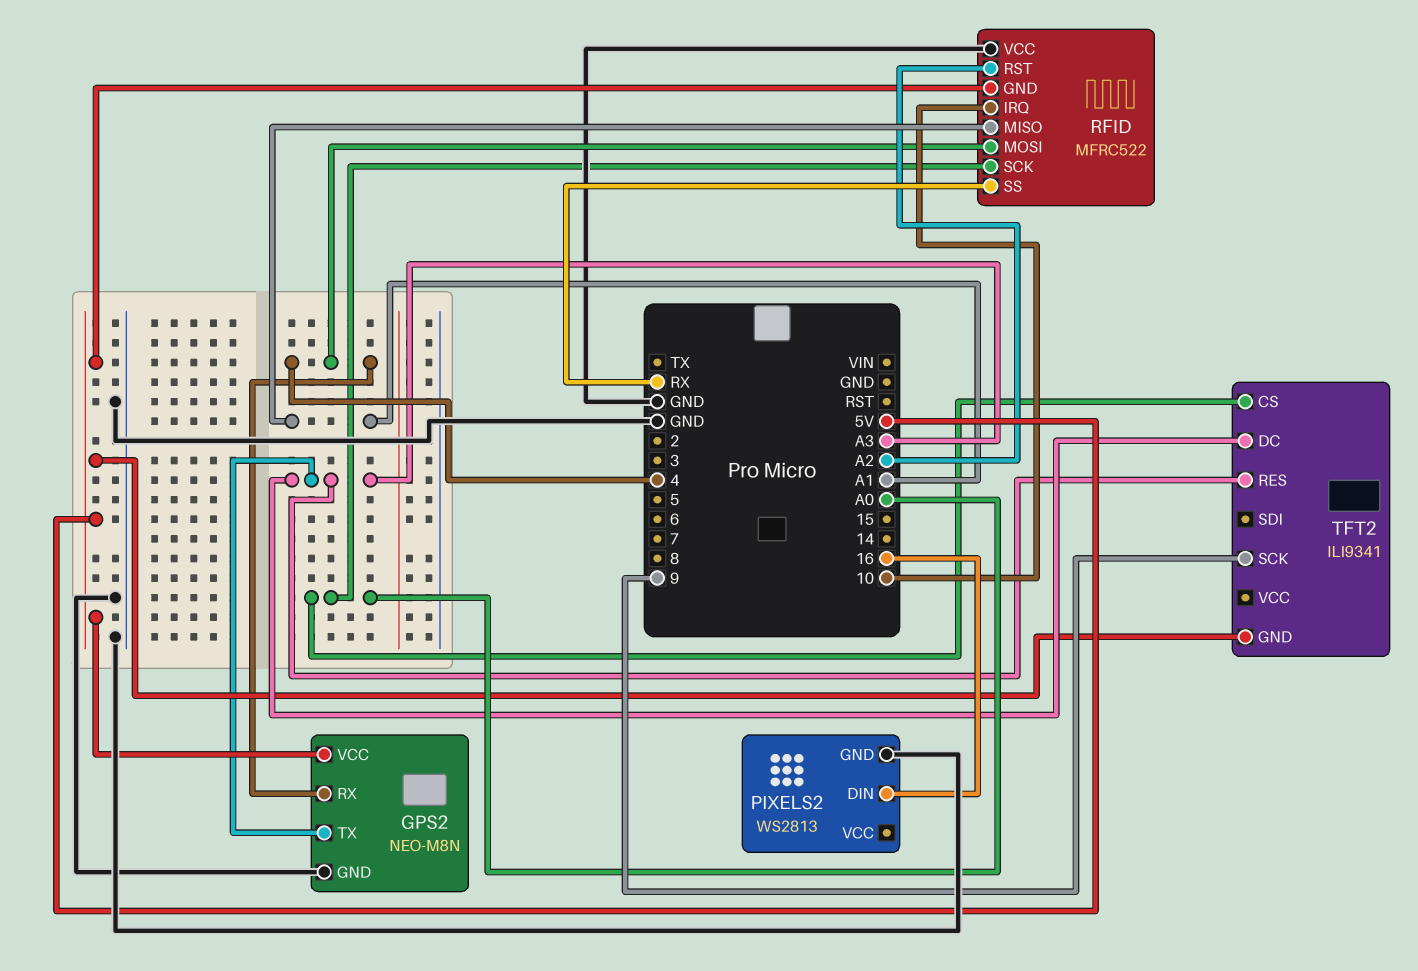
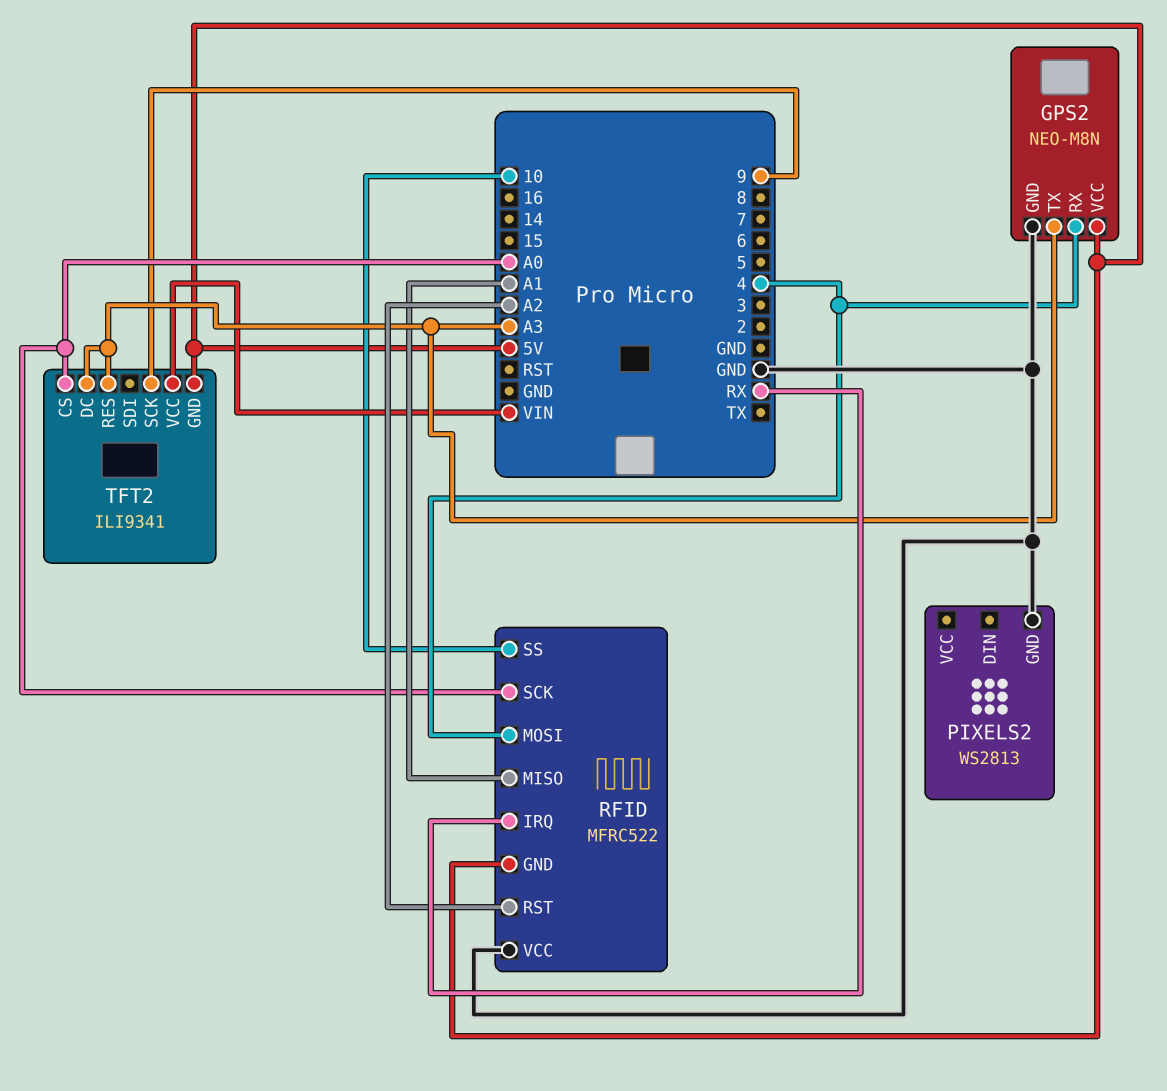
PIXELS2 pin DIN: 16 -> none
RFID pin IRQ: 10 -> RX
RFID pin SS: RX -> 10
TFT2 pin VCC: none -> VIN

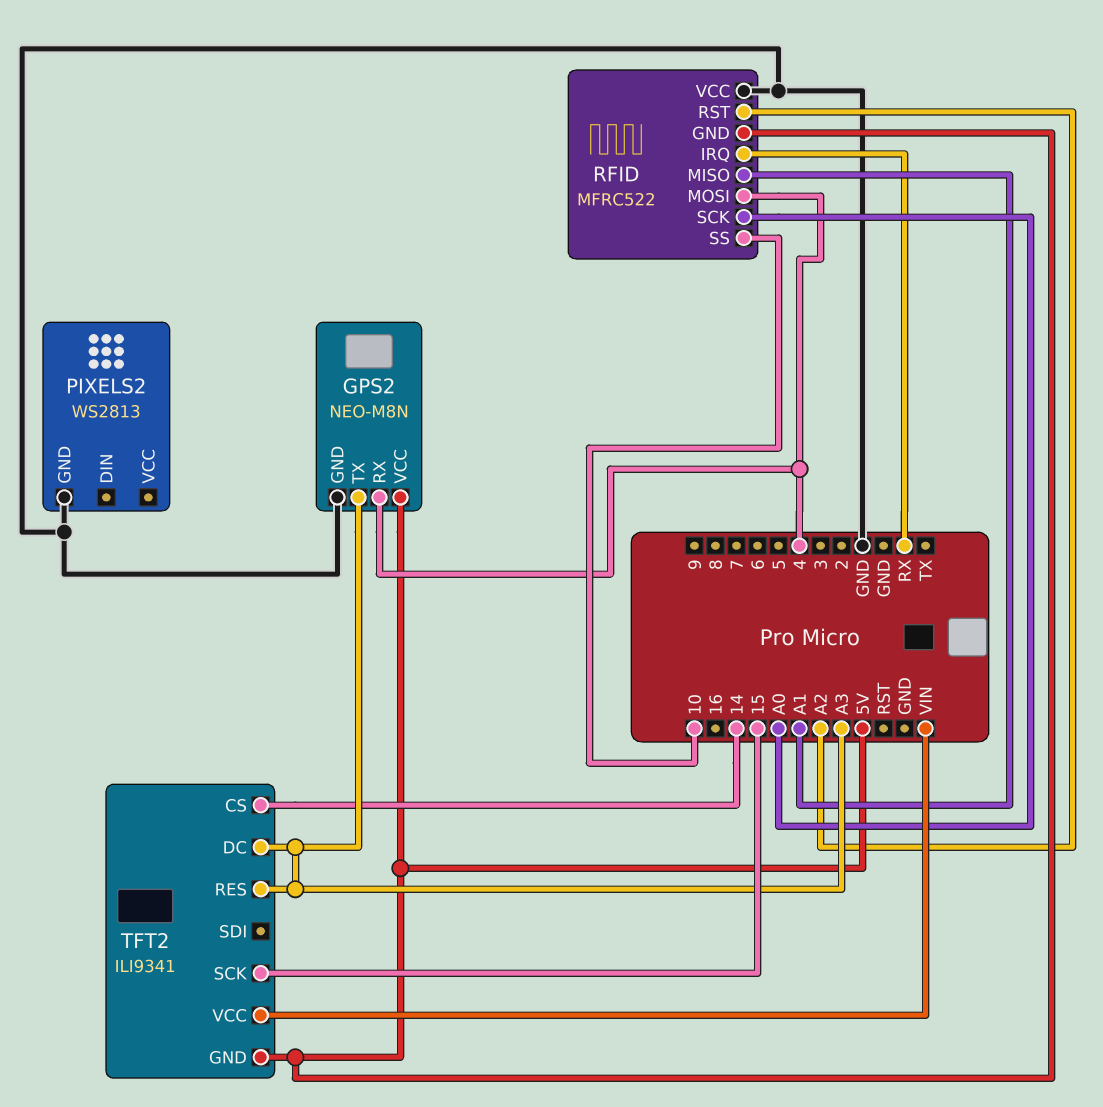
TFT2 pin CS: A0 -> 14
TFT2 pin SCK: 9 -> 15

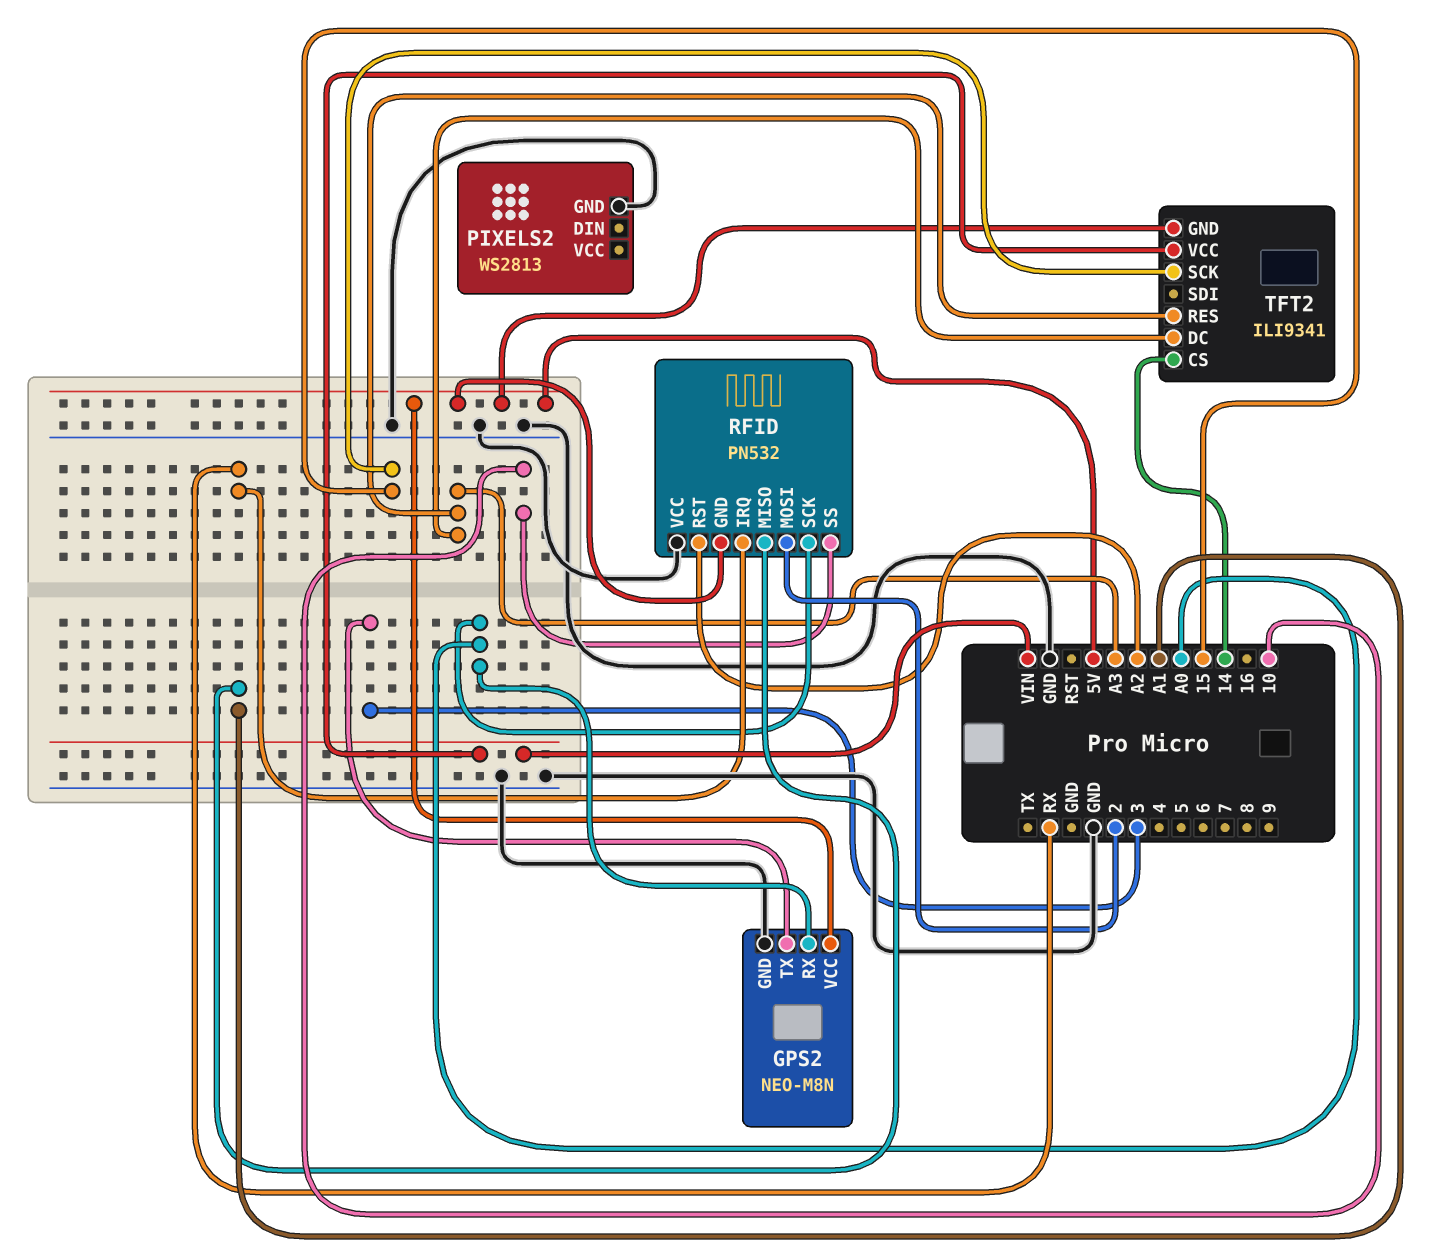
GPS2 pin RX: 4 -> A0
GPS2 pin TX: A3 -> 3
RFID: MFRC522 -> PN532
RFID pin MOSI: 4 -> 2

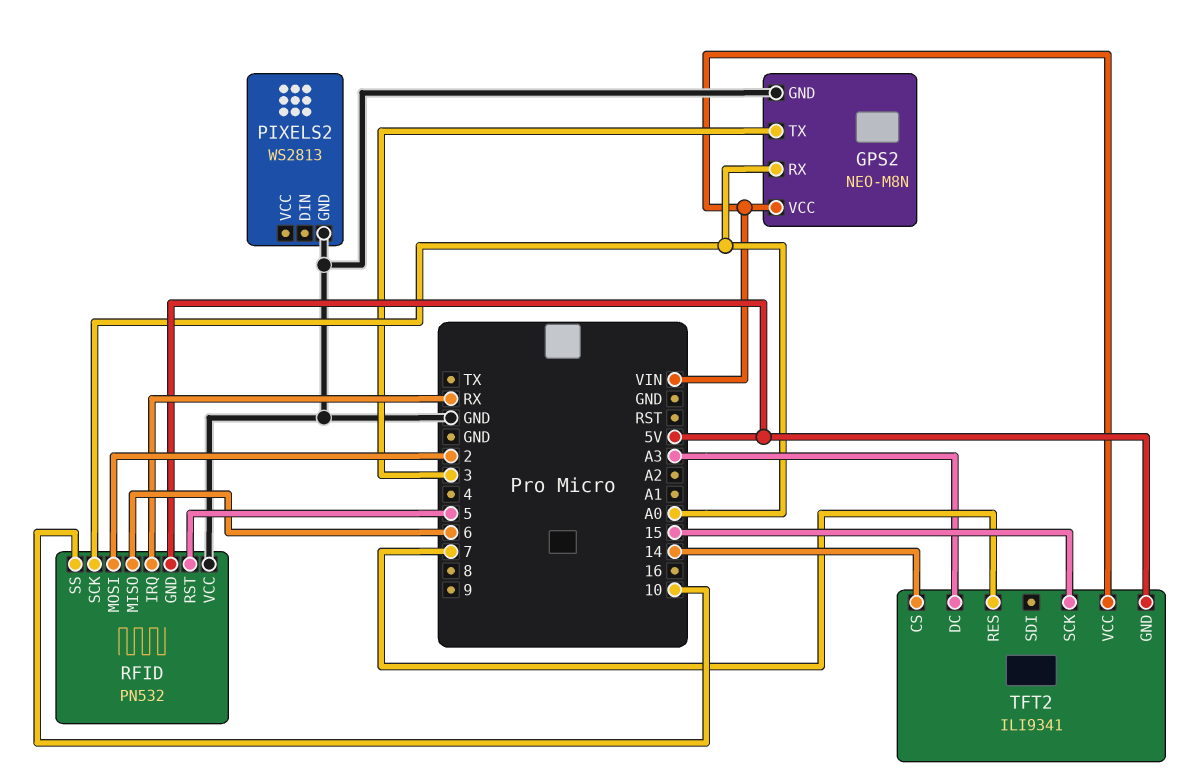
GPS2 pin VCC: 5V -> VIN
RFID pin MISO: A1 -> 6
RFID pin RST: A2 -> 5
TFT2 pin RES: A3 -> 7

